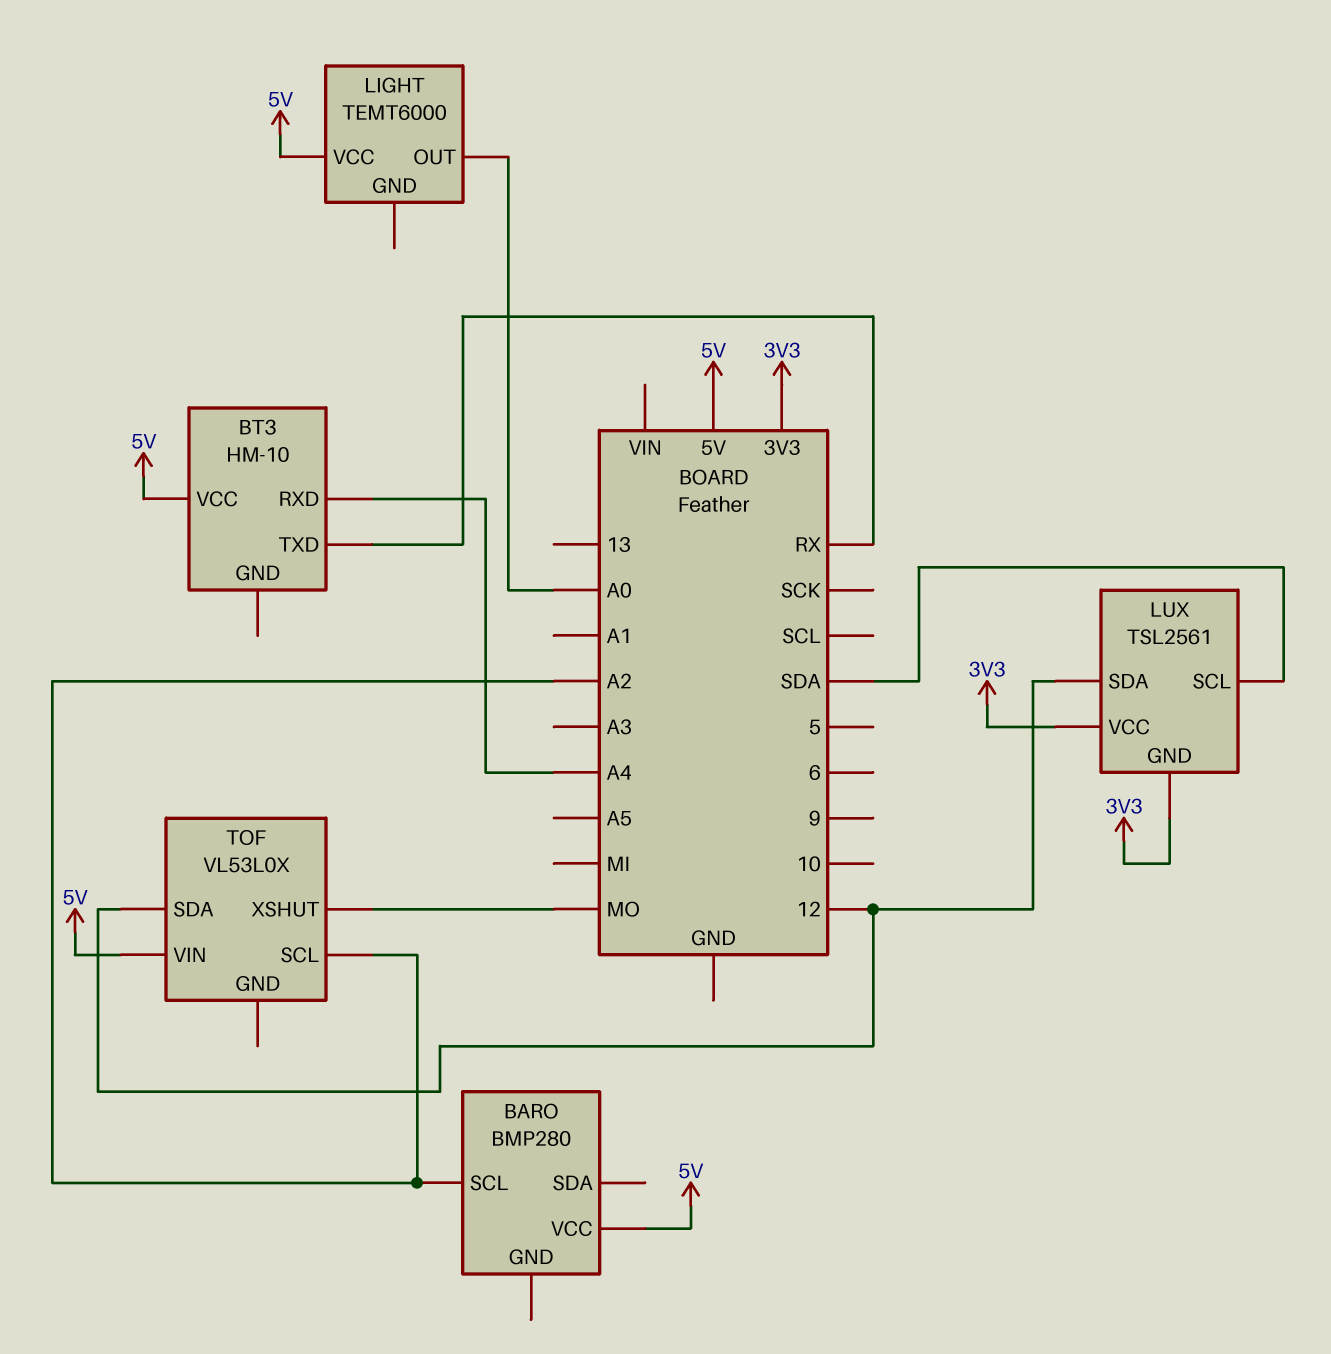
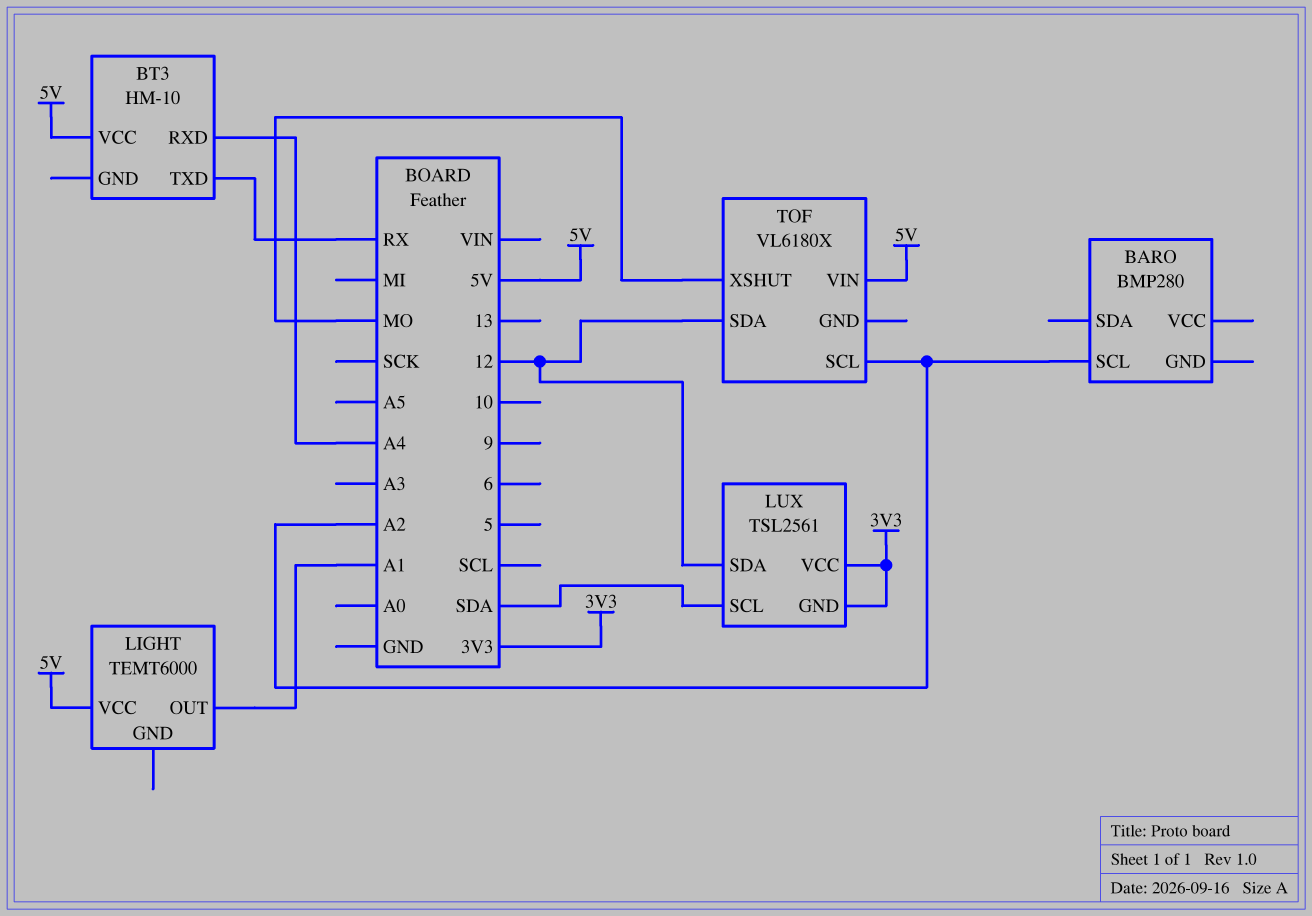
BARO pin VCC: 5V -> none
LIGHT pin OUT: A0 -> A1
TOF: VL53L0X -> VL6180X

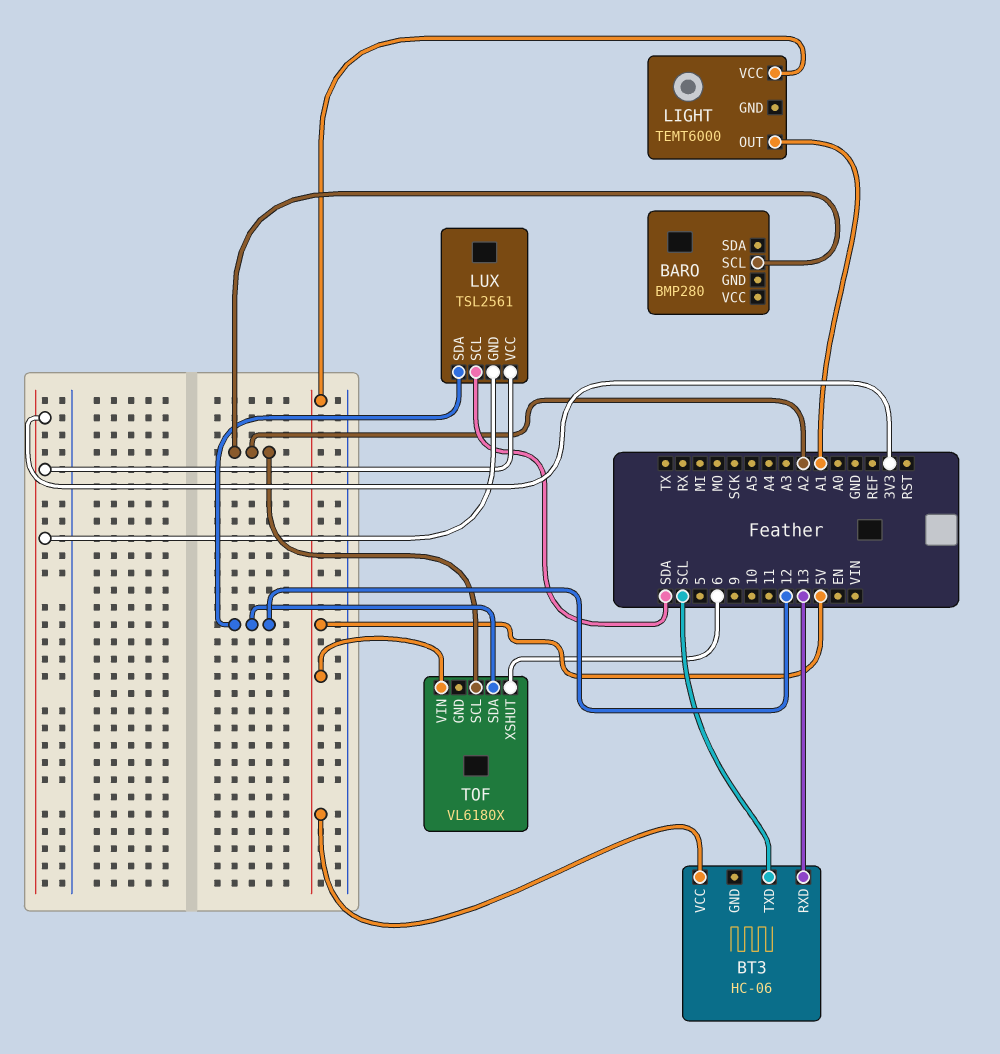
BT3: HM-10 -> HC-06
BT3 pin RXD: A4 -> 13
BT3 pin TXD: RX -> SCL
TOF pin XSHUT: MO -> 6

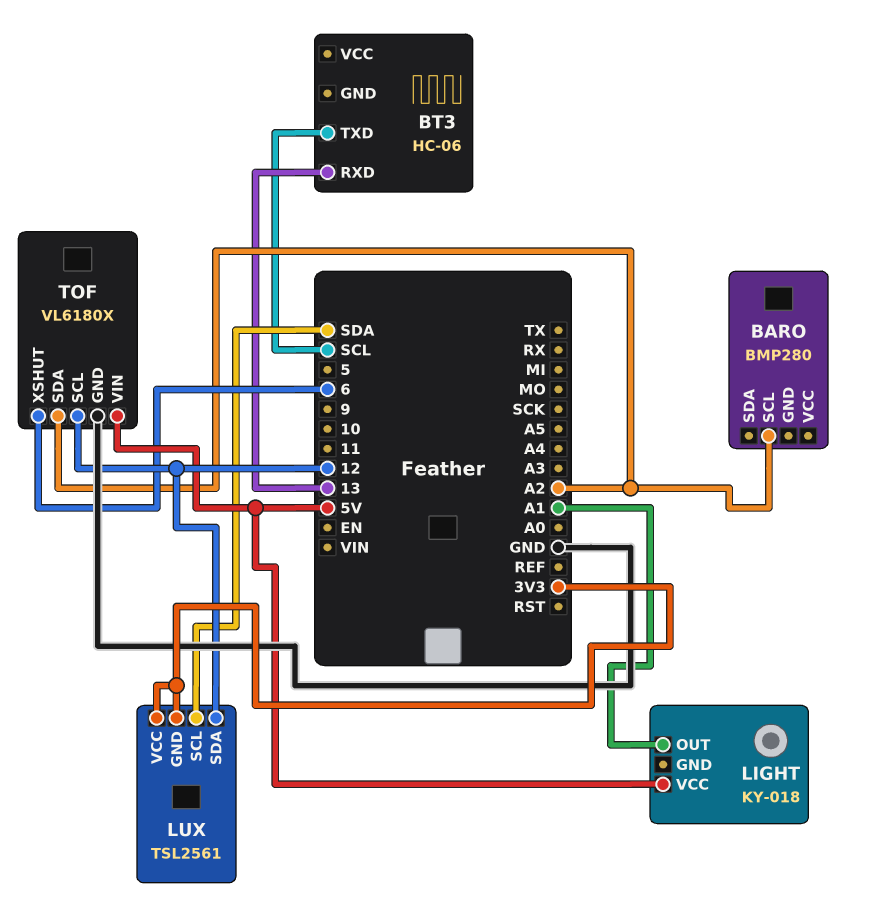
BT3 pin VCC: 5V -> none
LIGHT: TEMT6000 -> KY-018
TOF pin GND: none -> GND
TOF pin SCL: A2 -> 12
TOF pin SDA: 12 -> A2

